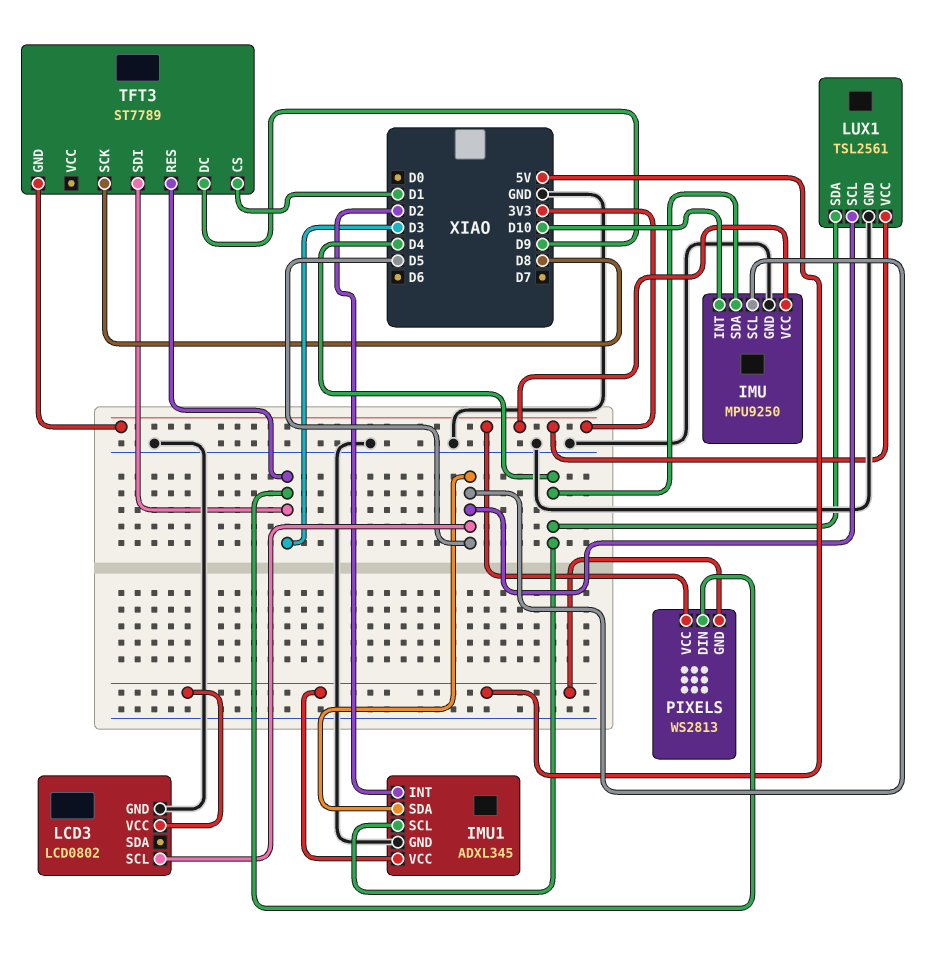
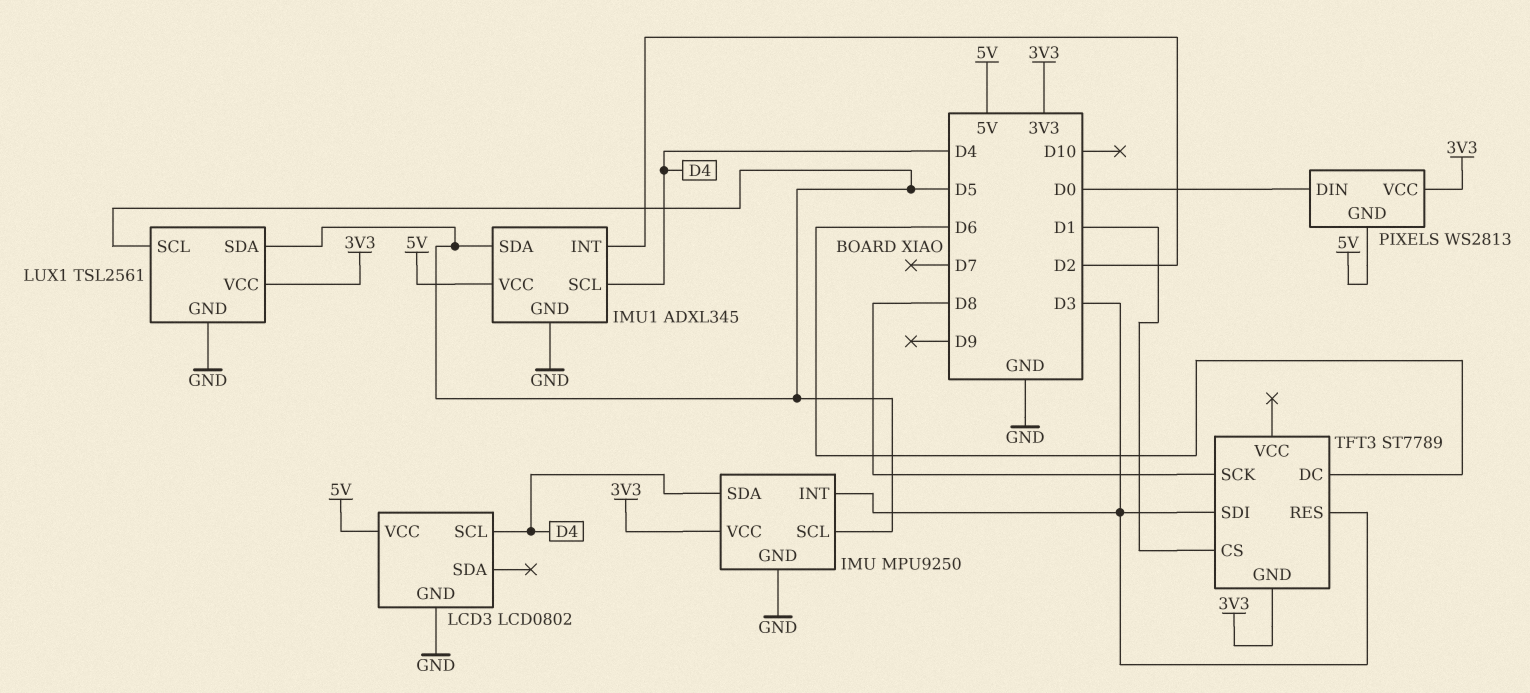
IMU pin INT: D10 -> D3
LCD3 pin SCL: D5 -> D4
LUX1 pin SDA: D4 -> D5
PIXELS pin DIN: D3 -> D0
TFT3 pin DC: D9 -> D6

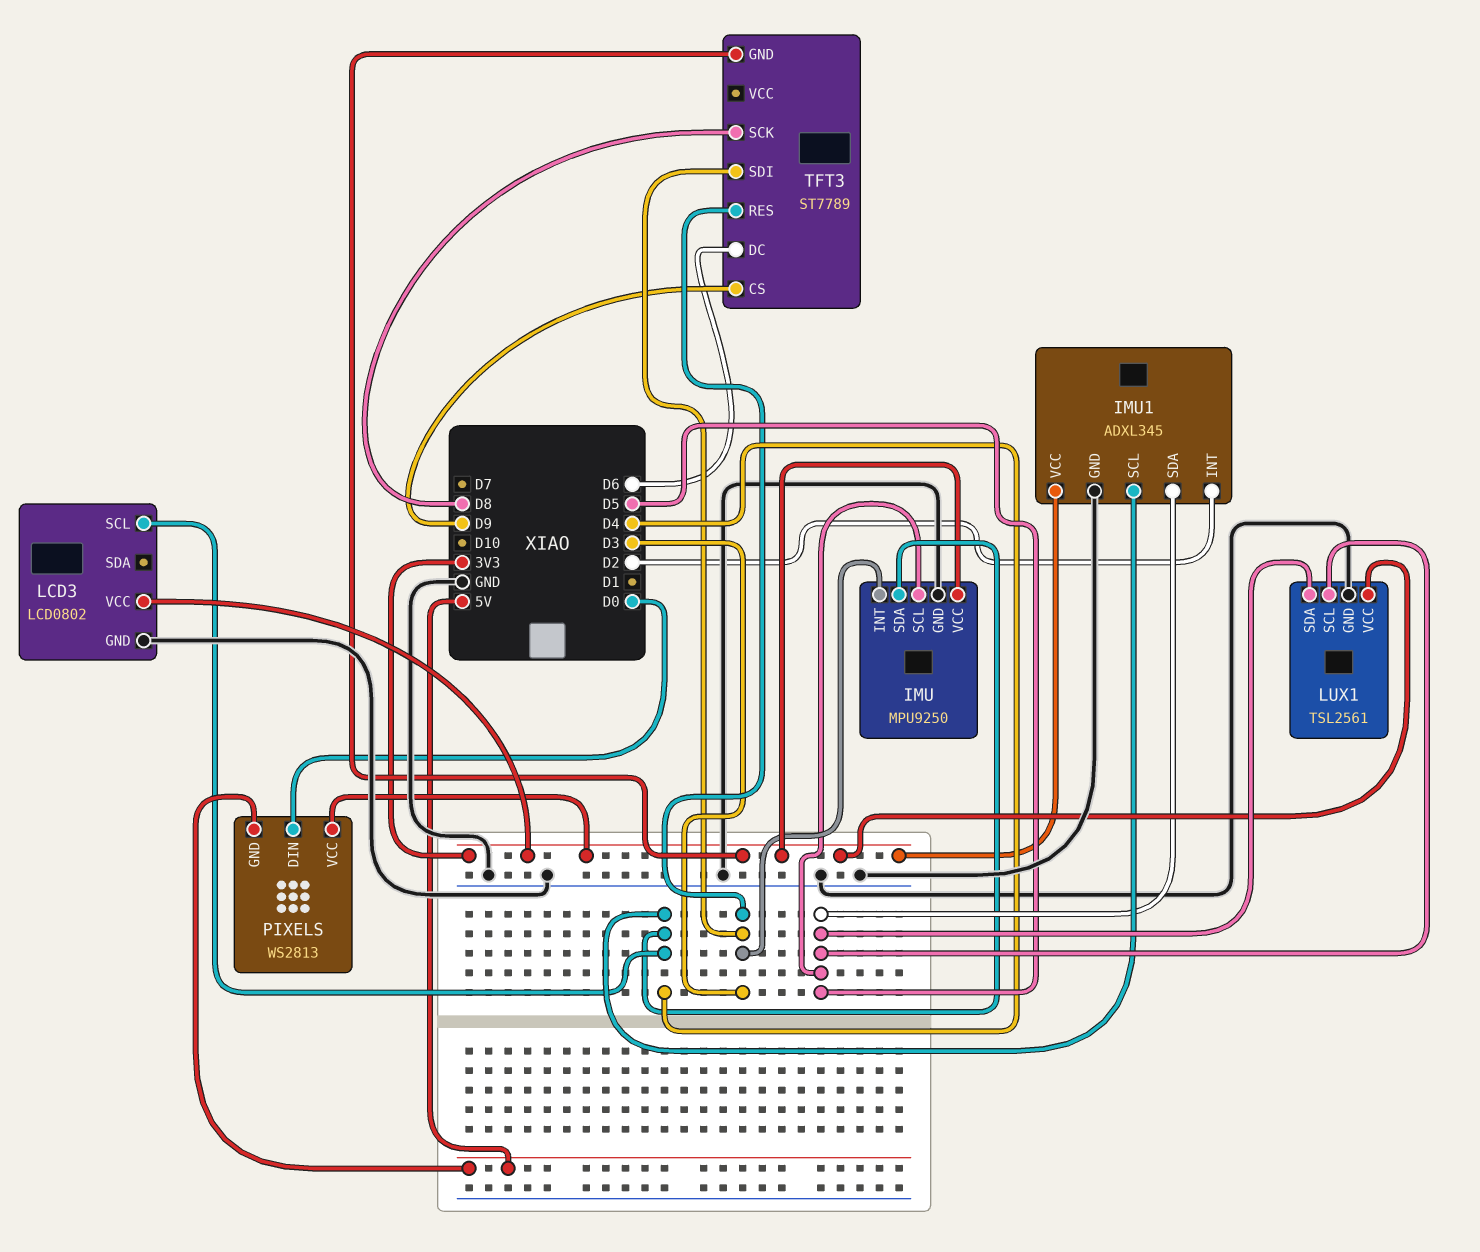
IMU1 pin VCC: 5V -> 3V3
LCD3 pin VCC: 5V -> 3V3
TFT3 pin CS: D1 -> D9

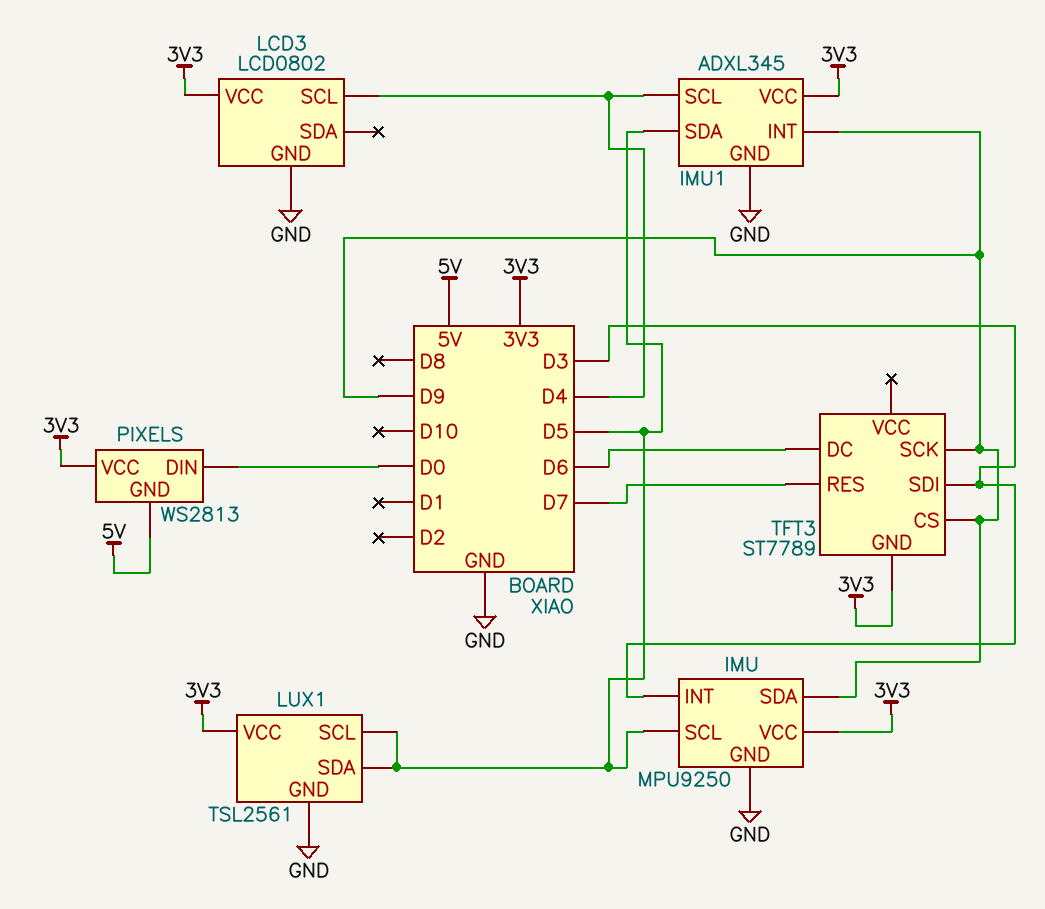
IMU pin SDA: D4 -> D9
IMU1 pin INT: D2 -> D9
TFT3 pin RES: D3 -> D7
TFT3 pin SCK: D8 -> D9

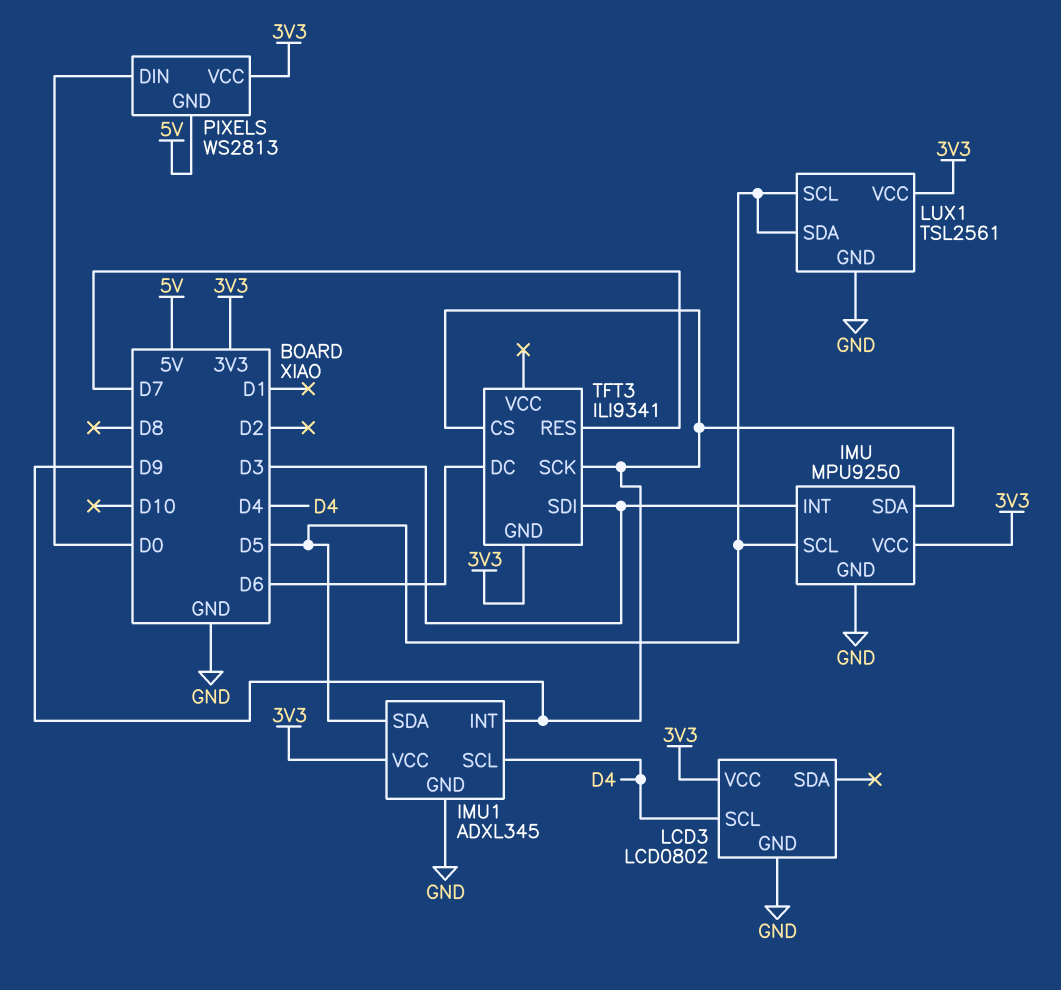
TFT3: ST7789 -> ILI9341

